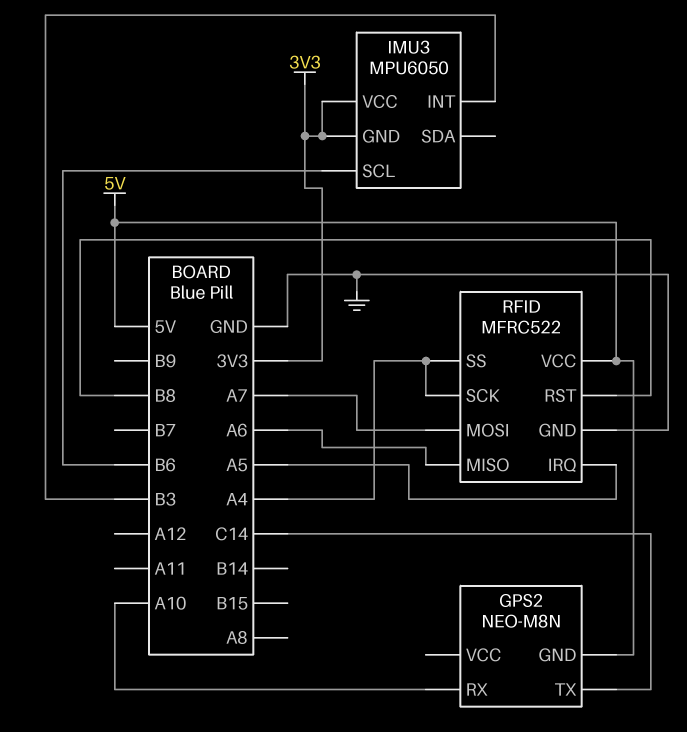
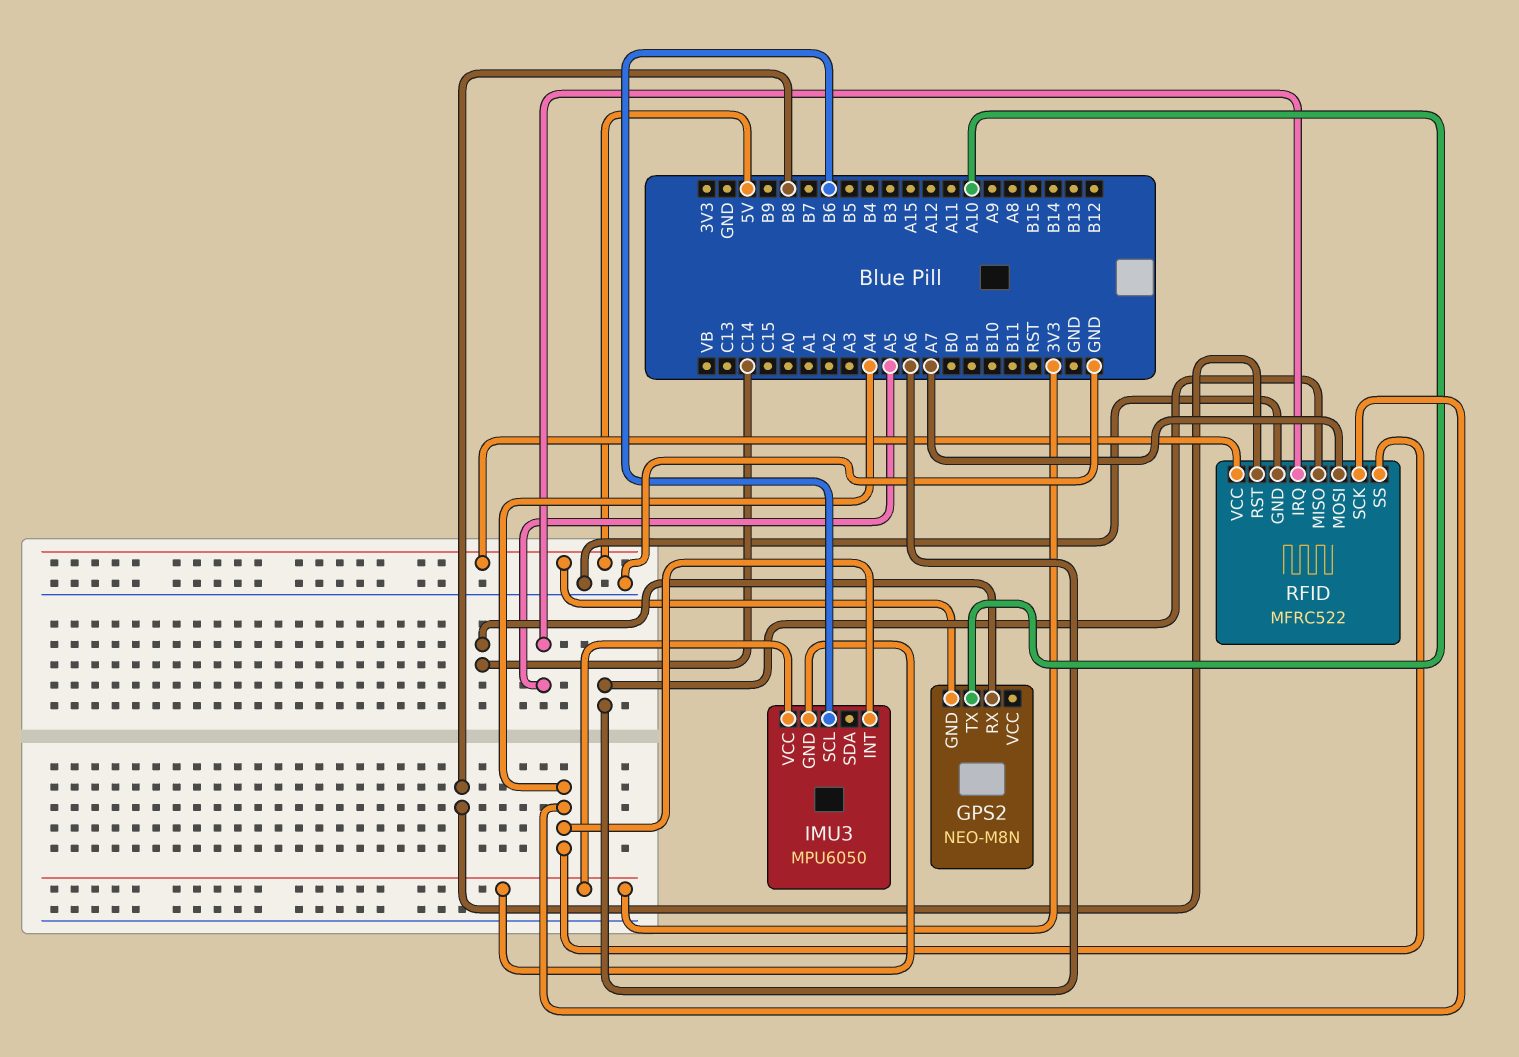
GPS2 pin RX: A10 -> C14
GPS2 pin TX: C14 -> A10
IMU3 pin INT: B3 -> A4

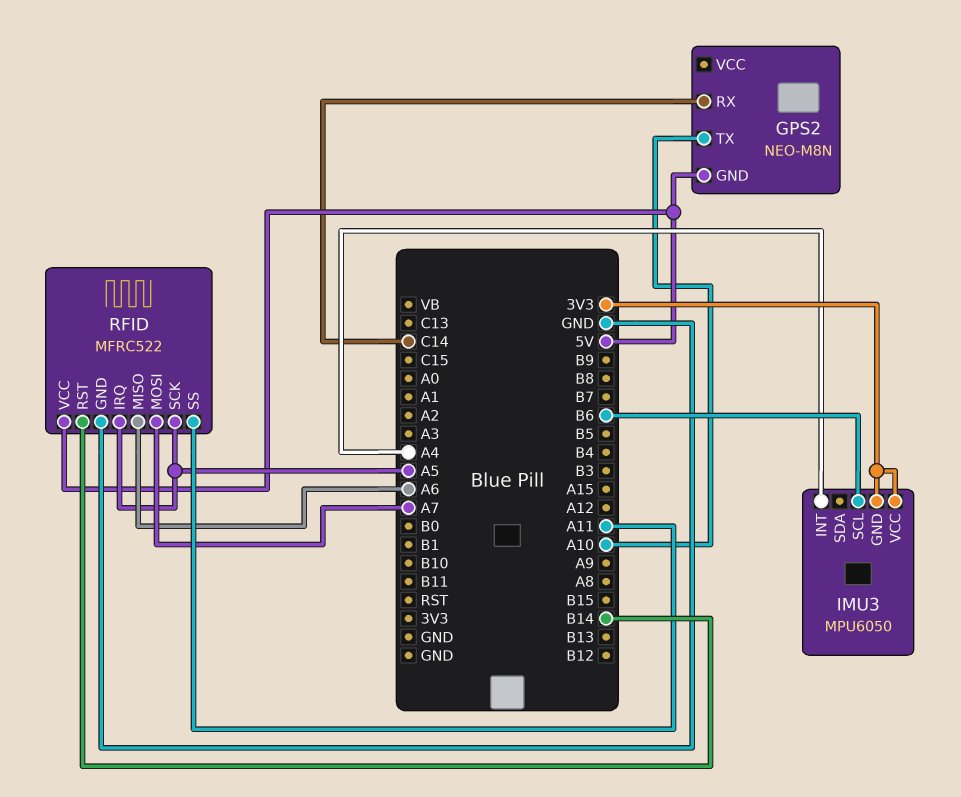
RFID pin RST: B8 -> B14
RFID pin SCK: A4 -> A5
RFID pin SS: A4 -> A11

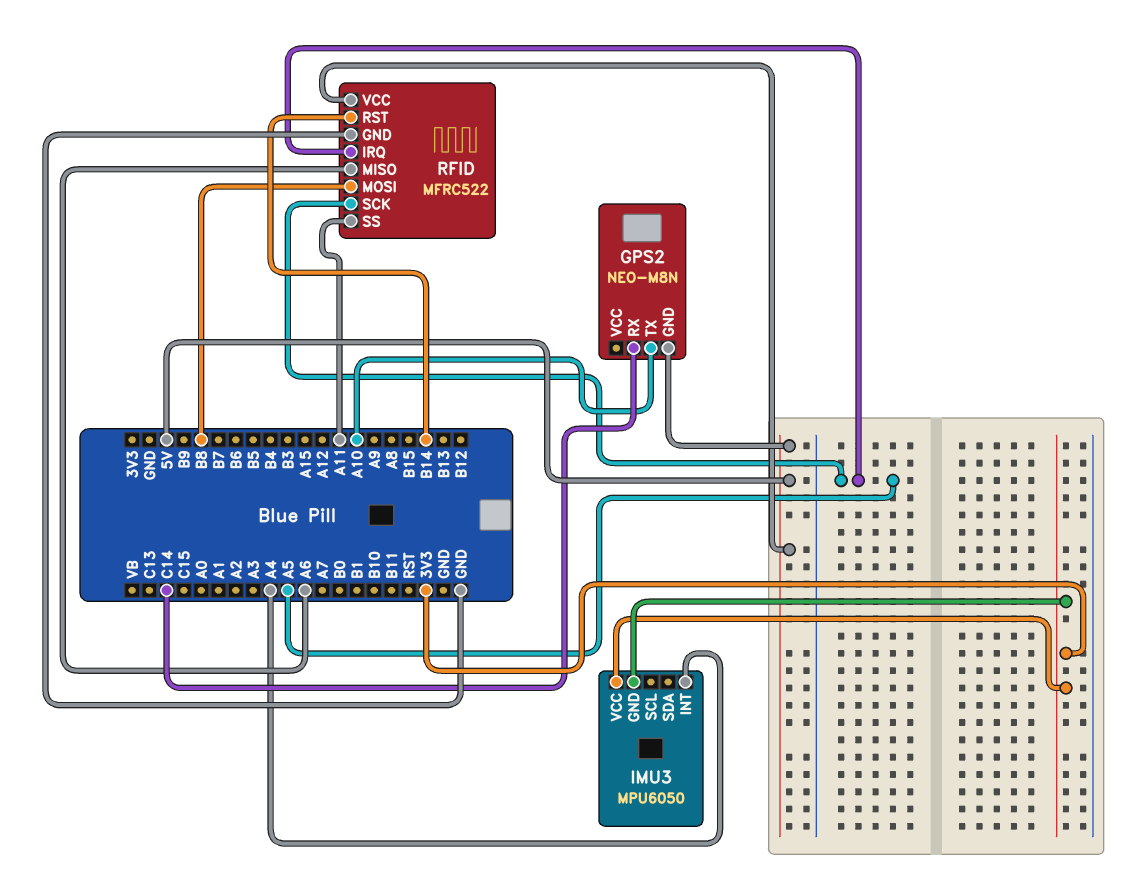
IMU3 pin SCL: B6 -> none
RFID pin MOSI: A7 -> B8

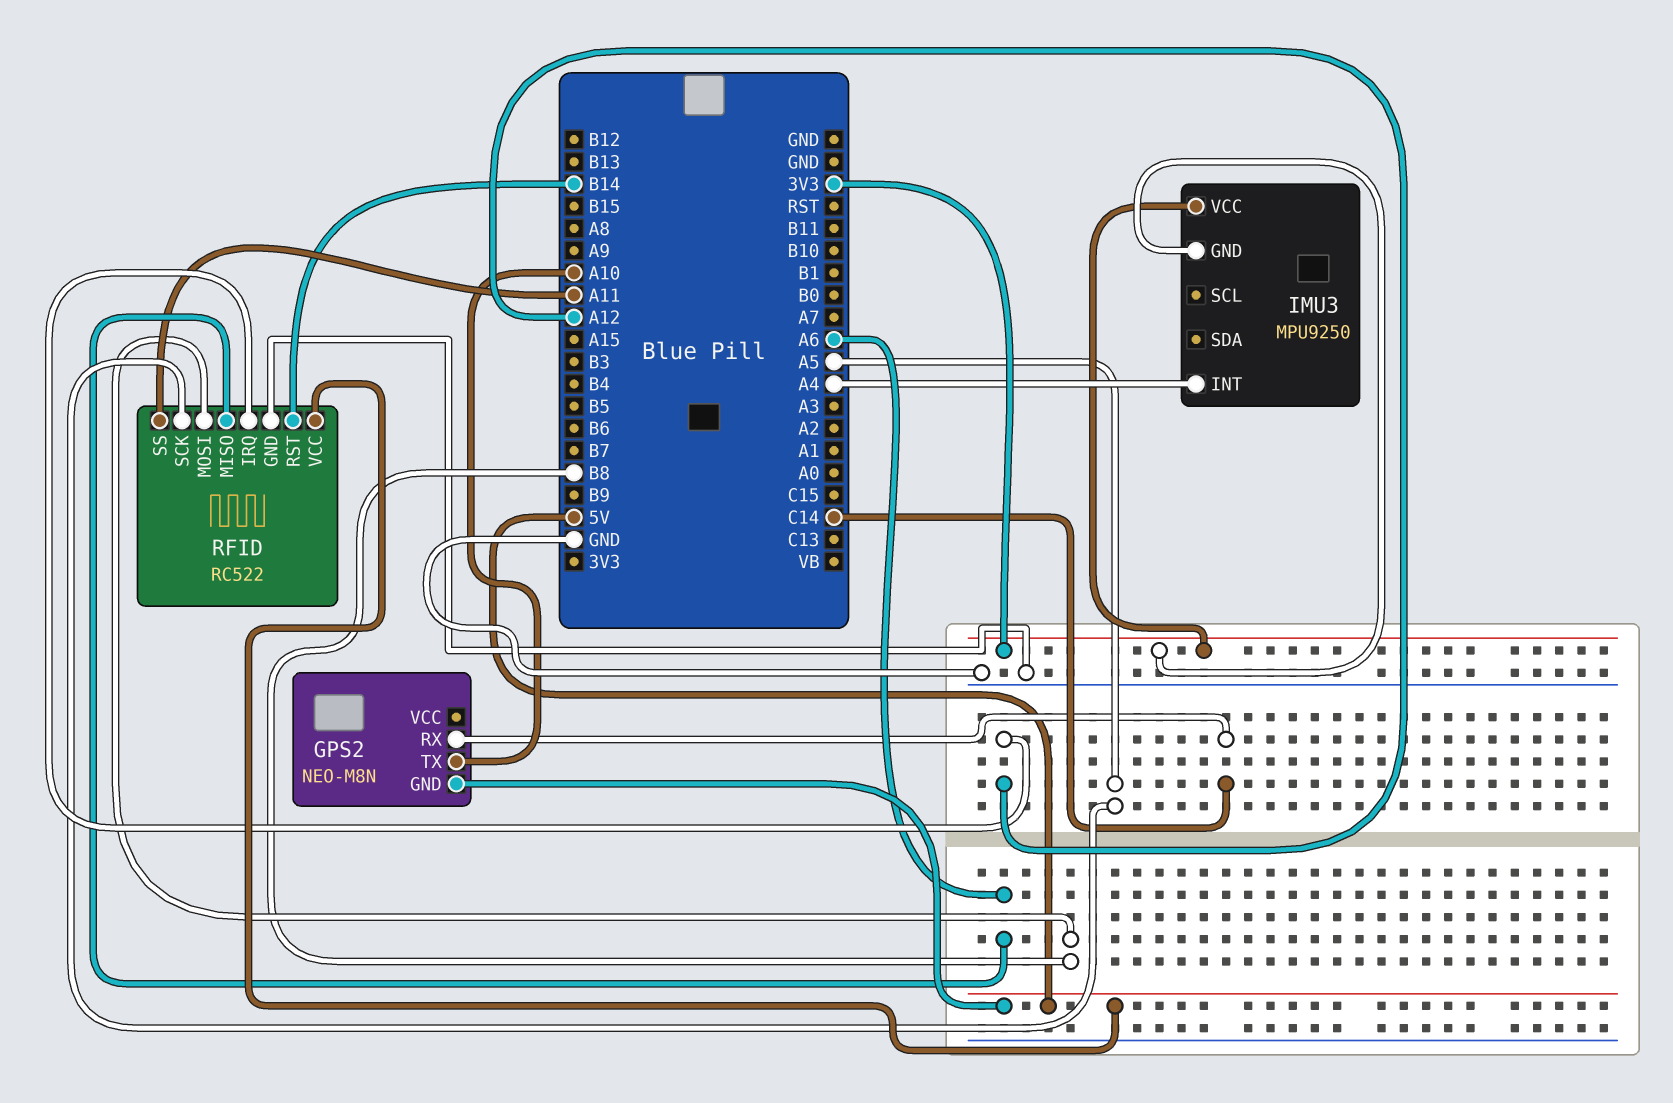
IMU3: MPU6050 -> MPU9250
RFID: MFRC522 -> RC522
RFID pin IRQ: A5 -> A12

